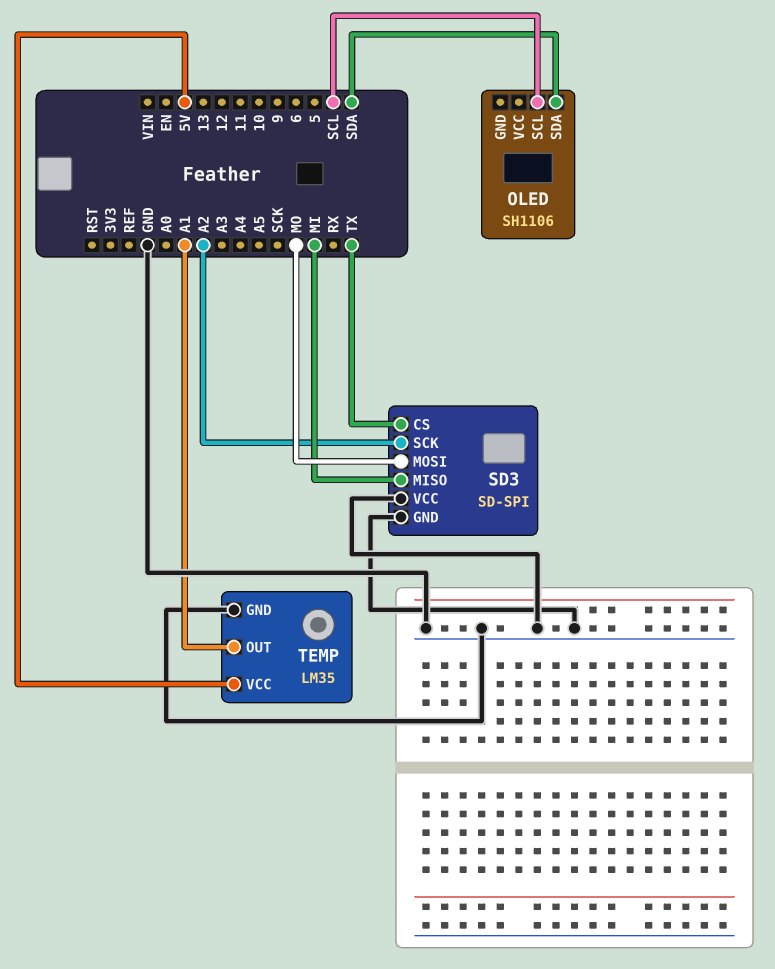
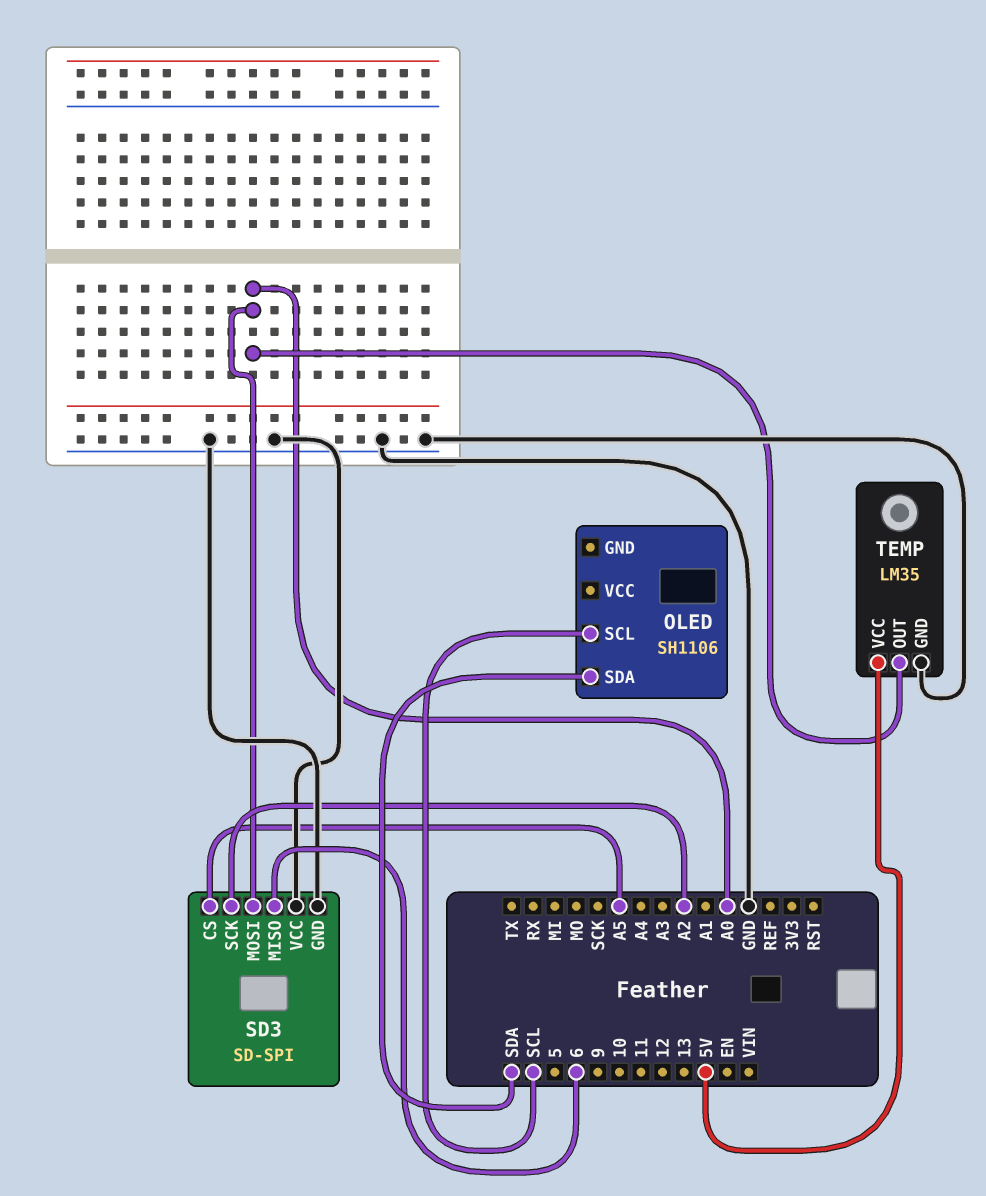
SD3 pin CS: TX -> A5
SD3 pin MISO: MI -> 6
SD3 pin MOSI: MO -> A0
TEMP pin OUT: A1 -> A0

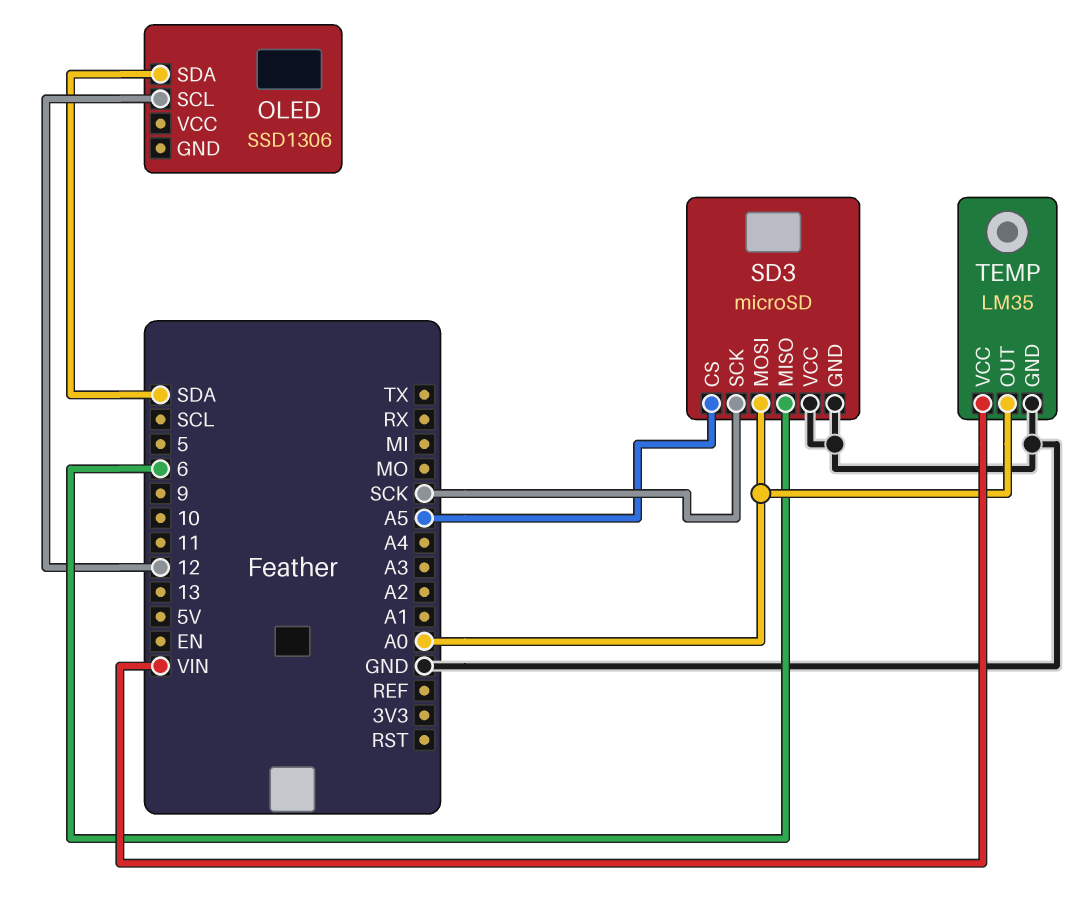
OLED: SH1106 -> SSD1306
OLED pin SCL: SCL -> 12
SD3: SD-SPI -> microSD
SD3 pin SCK: A2 -> SCK
TEMP pin VCC: 5V -> VIN

